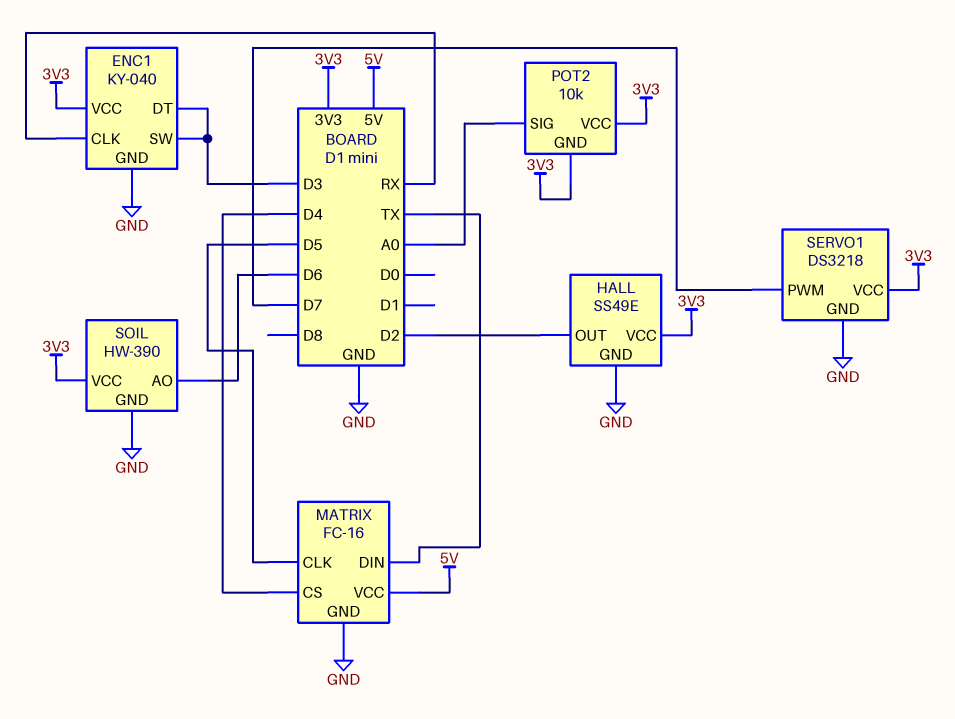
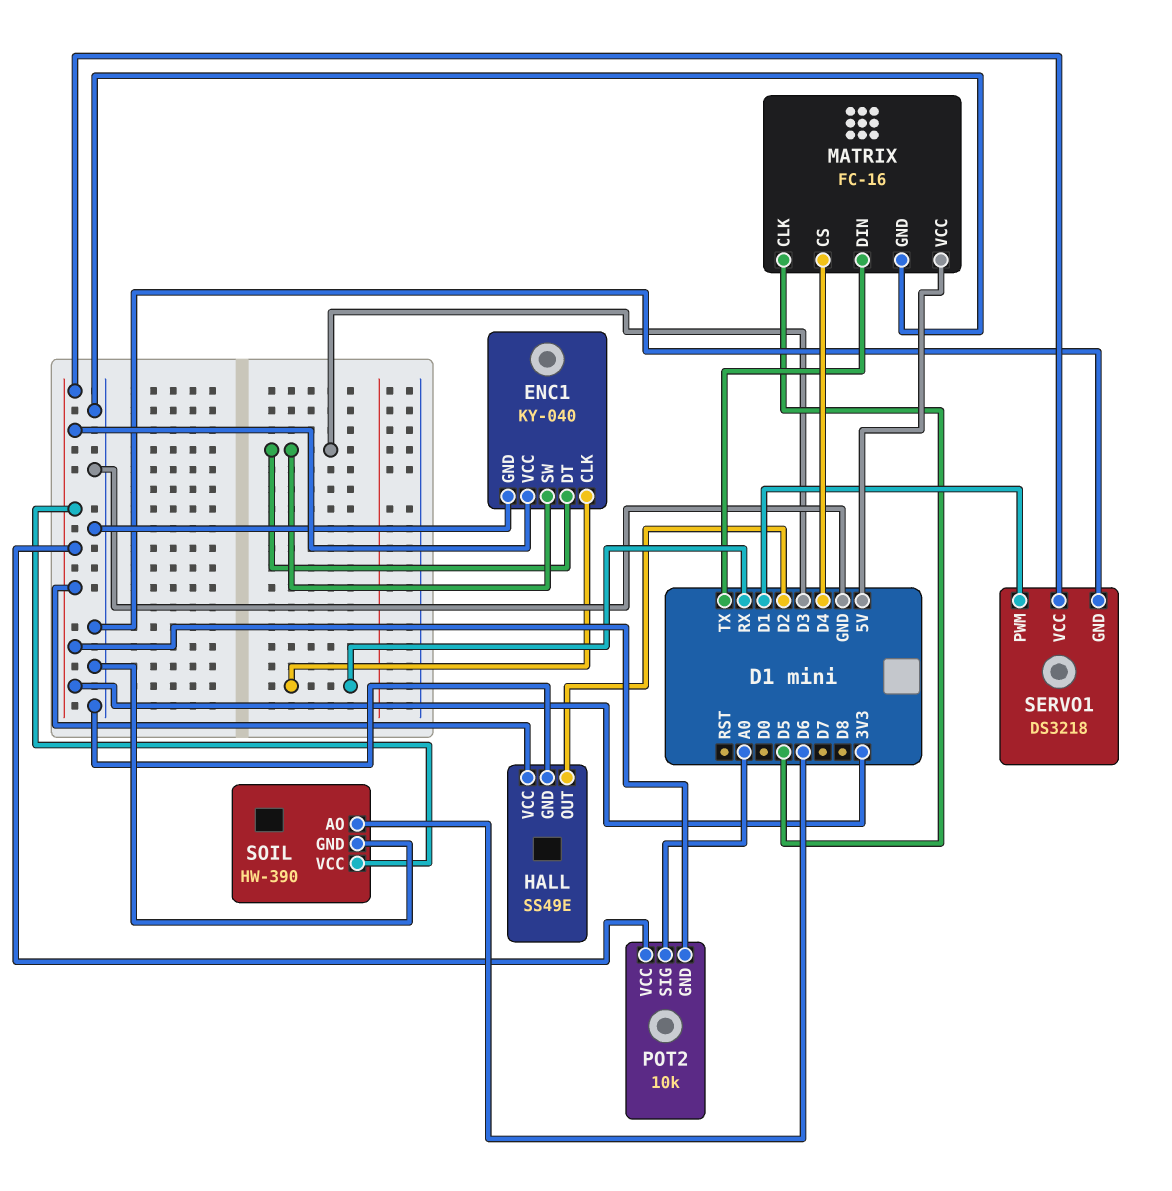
SERVO1 pin PWM: D7 -> D1

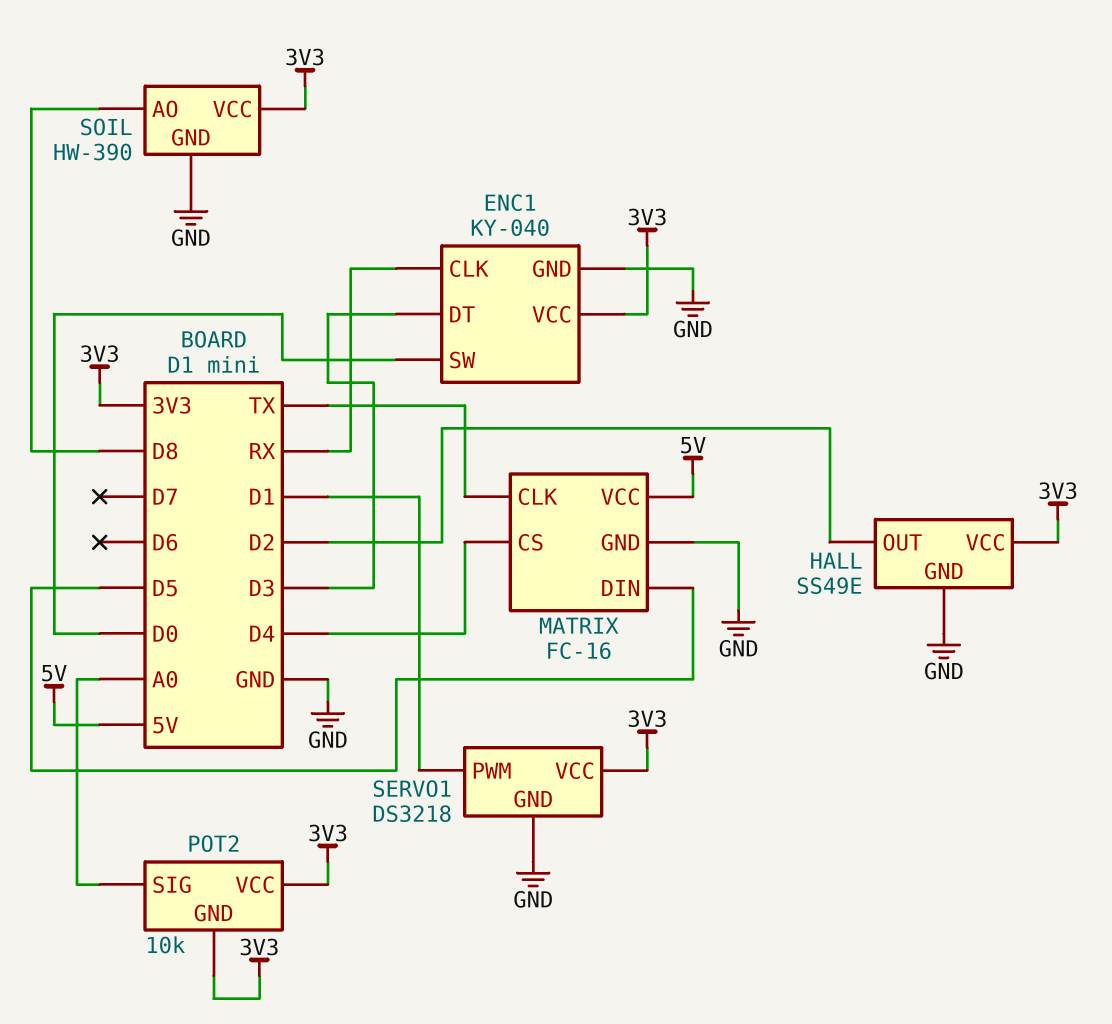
ENC1 pin SW: D3 -> D0
MATRIX pin CLK: D5 -> TX
MATRIX pin DIN: TX -> D5
SOIL pin AO: D6 -> D8

